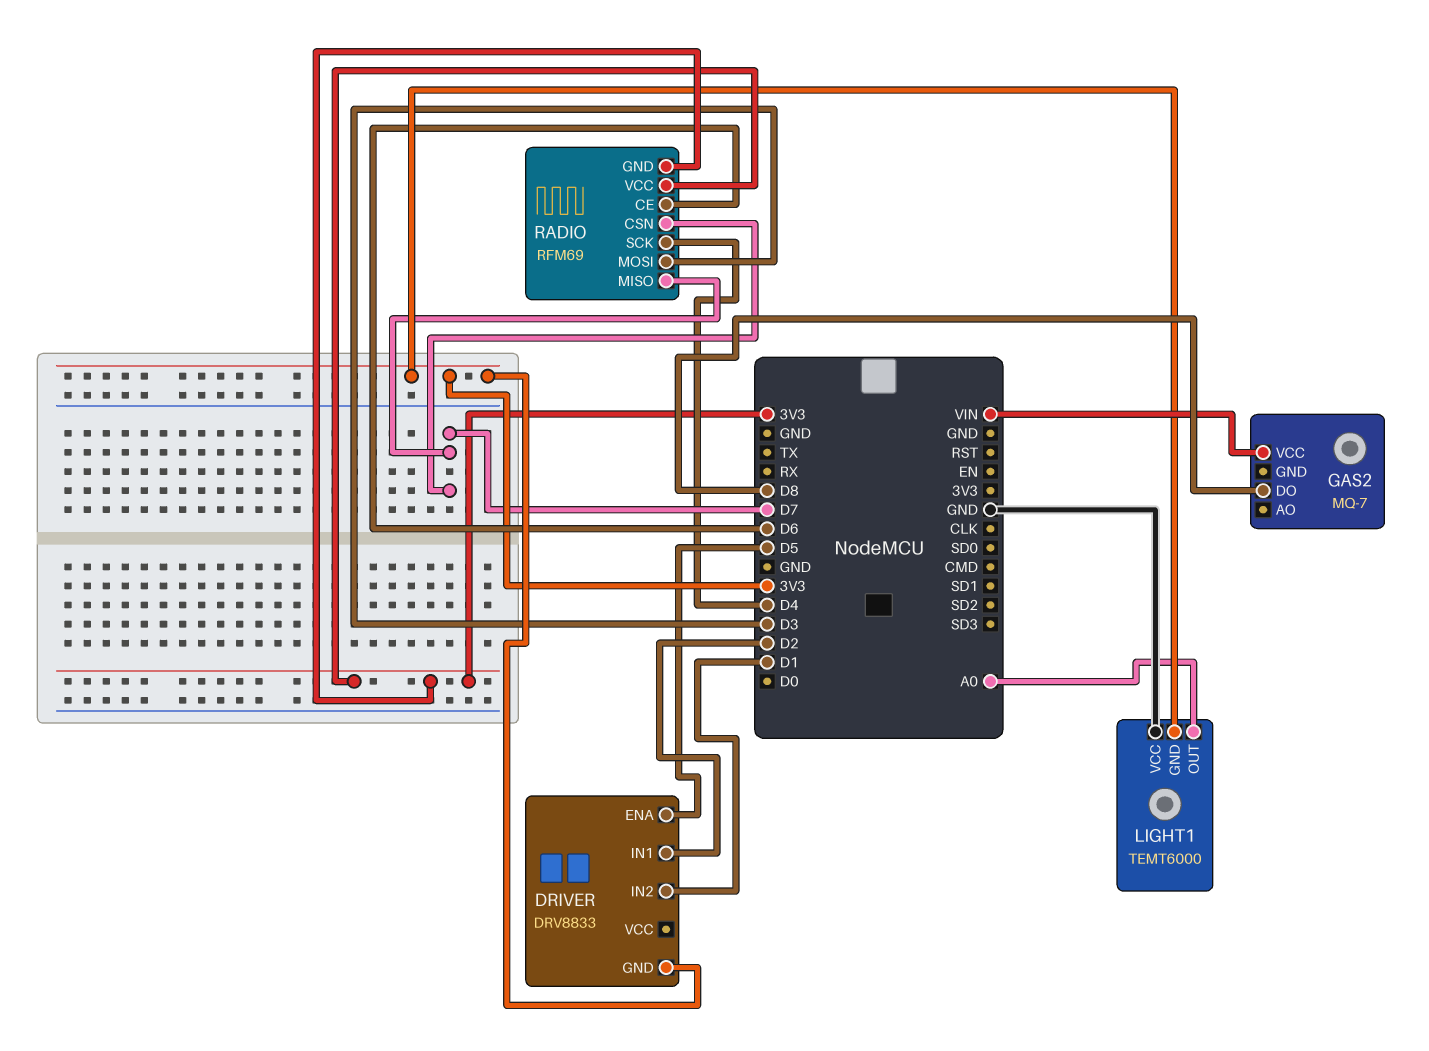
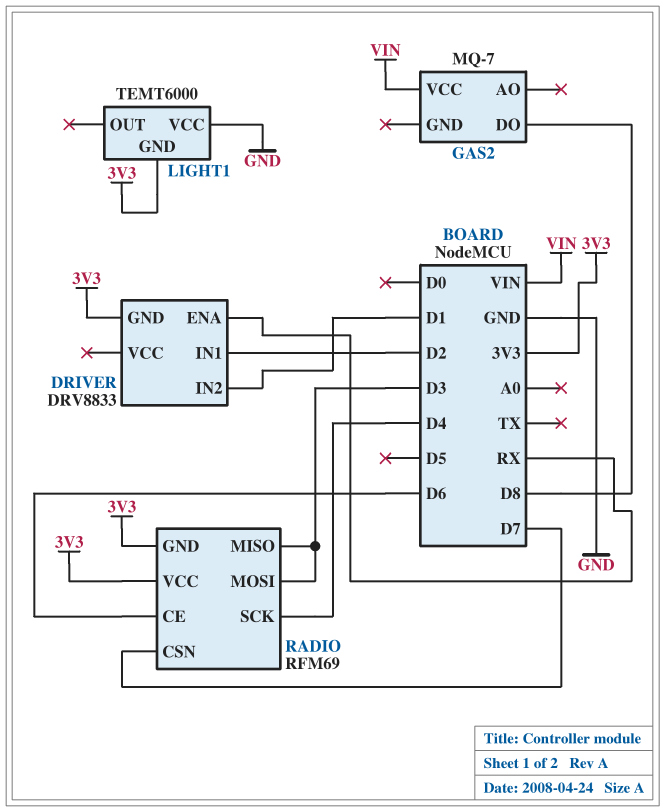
DRIVER pin ENA: D5 -> RX
LIGHT1 pin OUT: A0 -> none
RADIO pin MISO: D7 -> D3

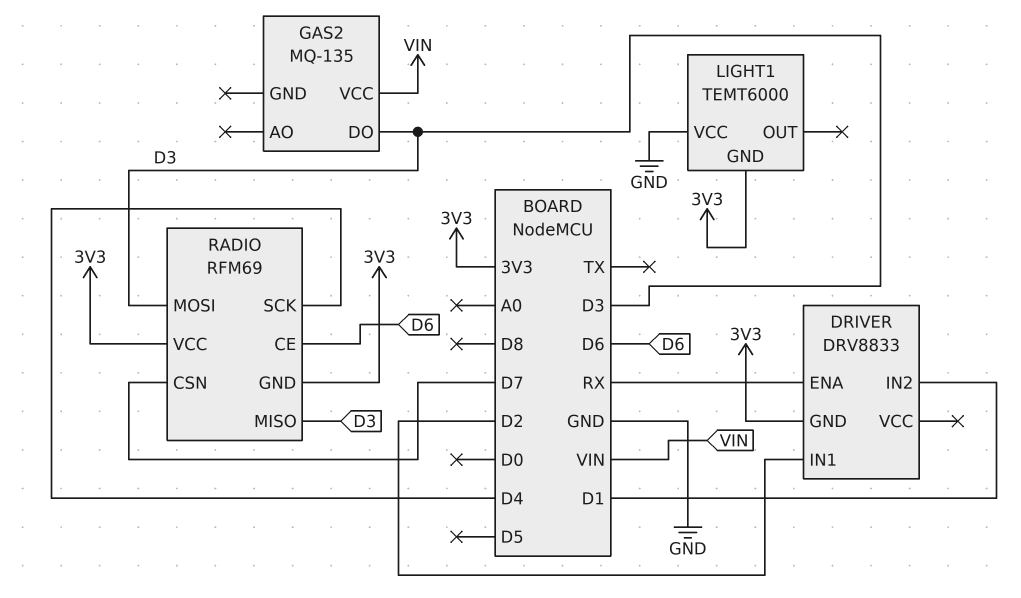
GAS2: MQ-7 -> MQ-135
GAS2 pin DO: D8 -> D3

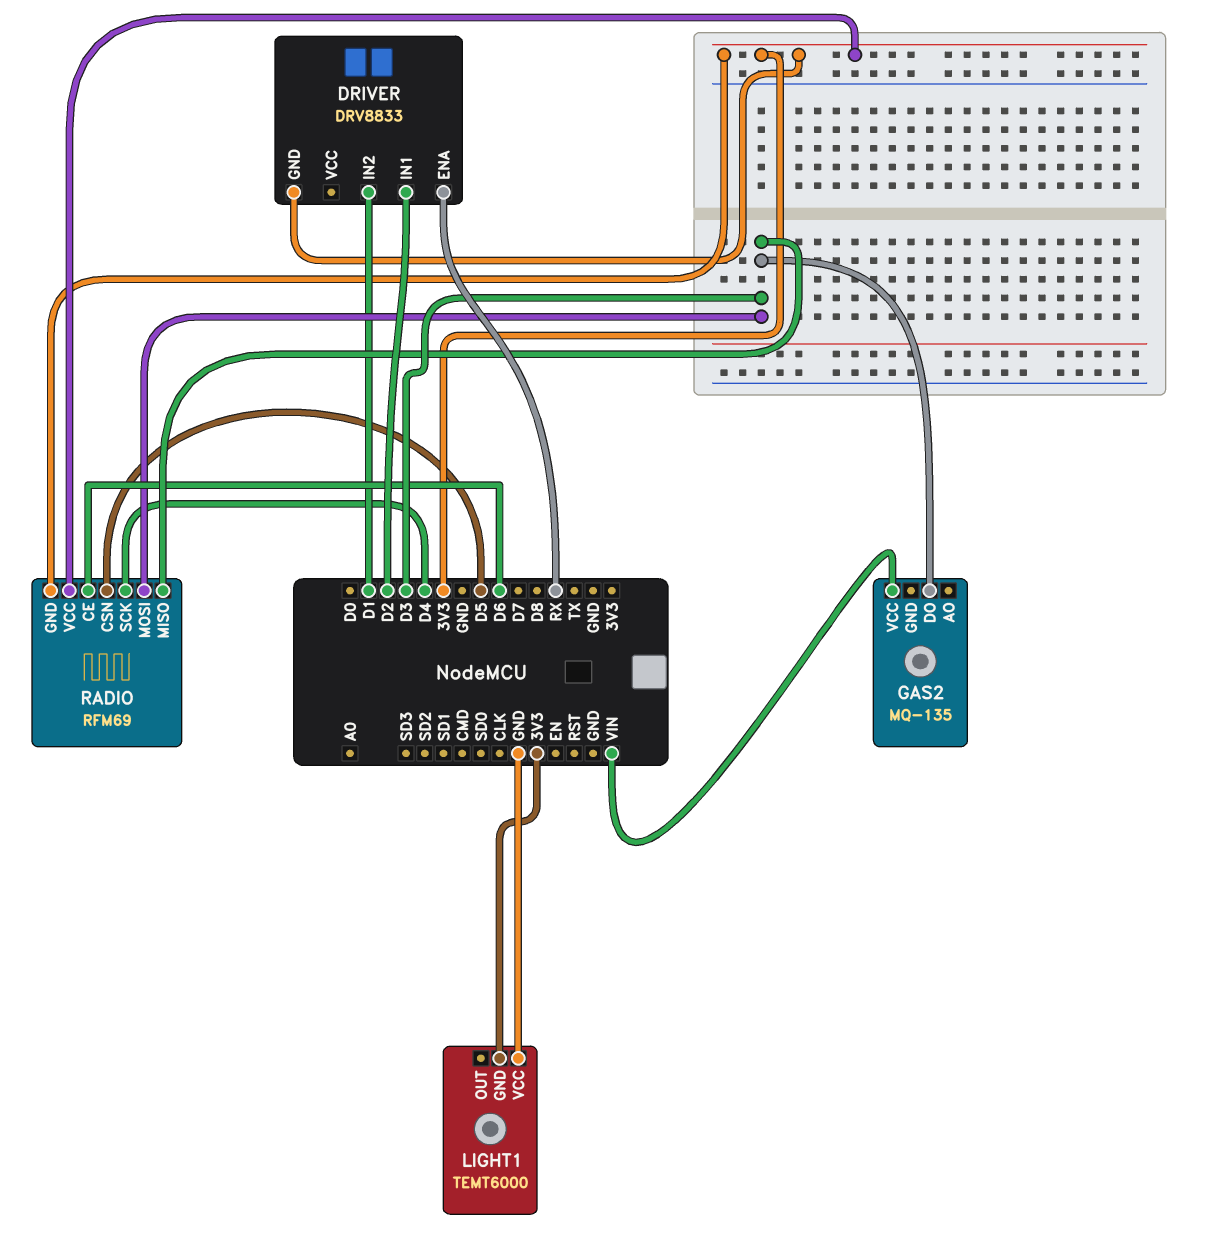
RADIO pin CSN: D7 -> D5

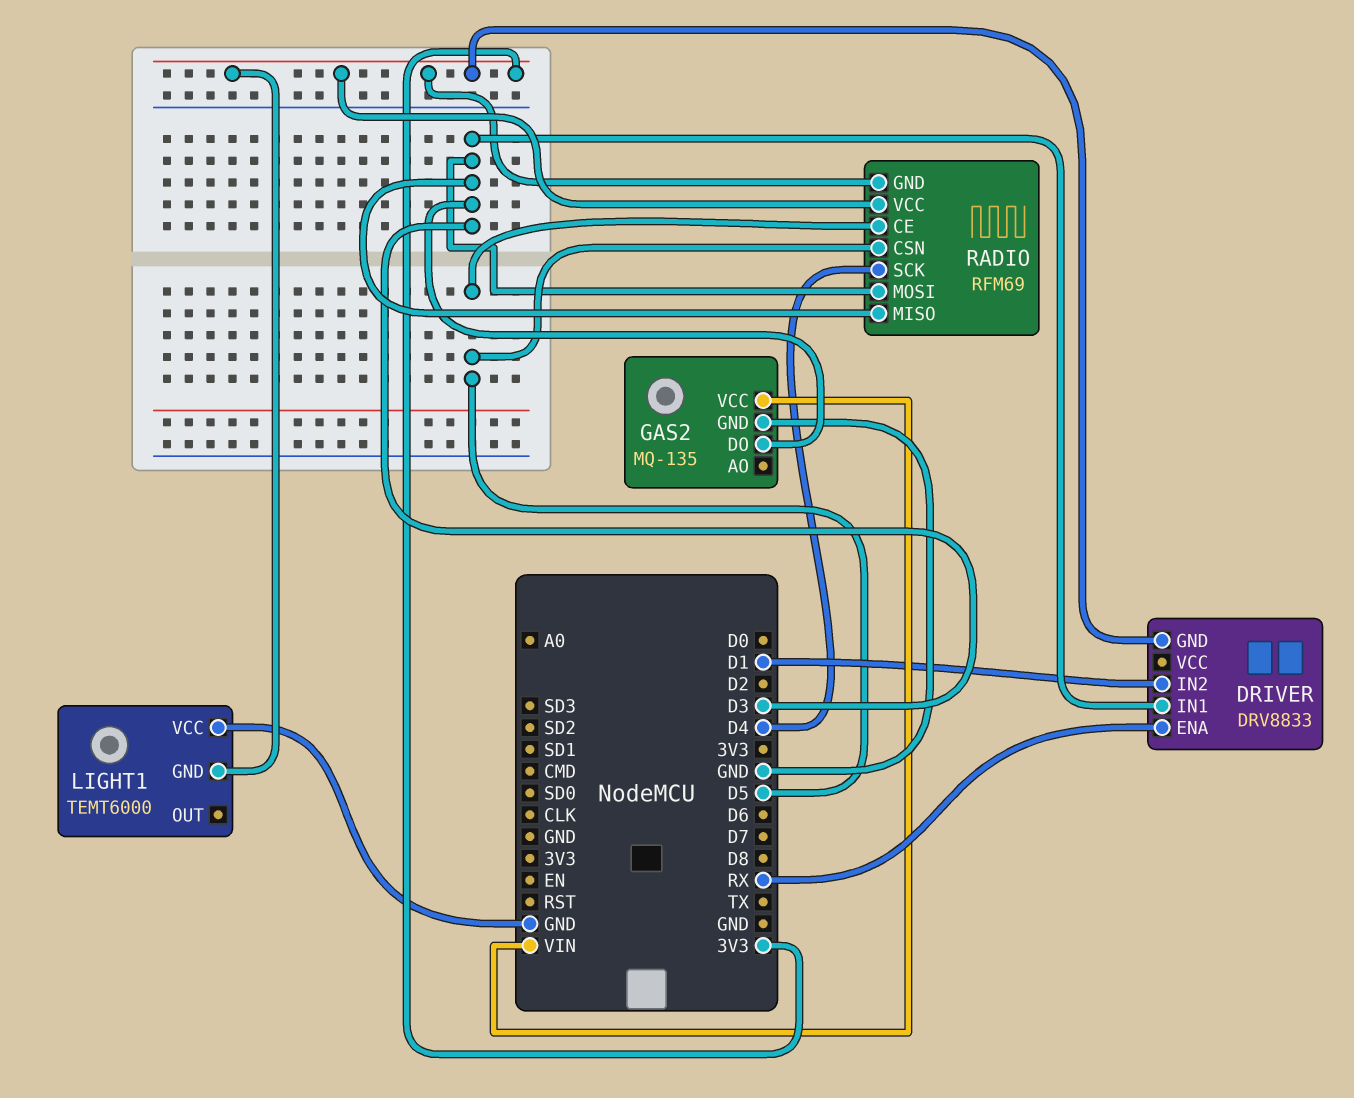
DRIVER pin IN1: D2 -> D3
GAS2 pin GND: none -> GND
RADIO pin CE: D6 -> D5

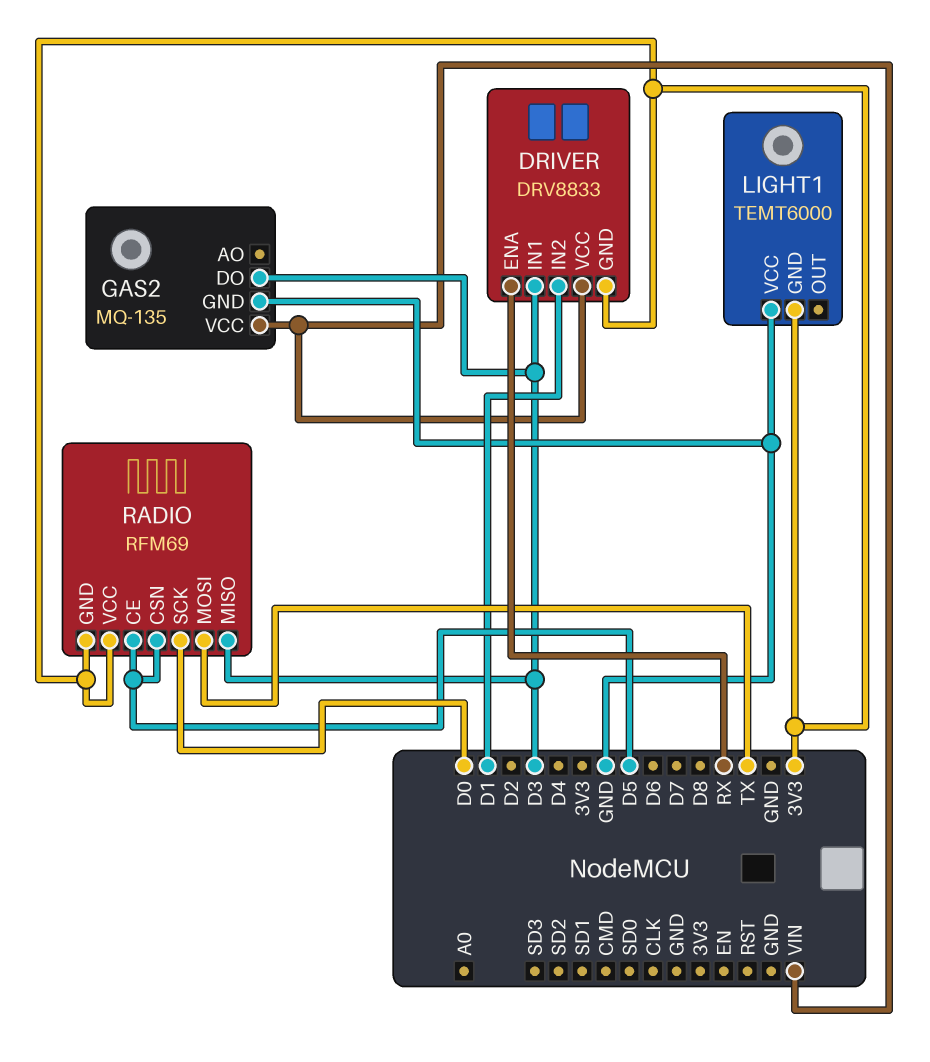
DRIVER pin VCC: none -> VIN
RADIO pin MOSI: D3 -> TX
RADIO pin SCK: D4 -> D0

